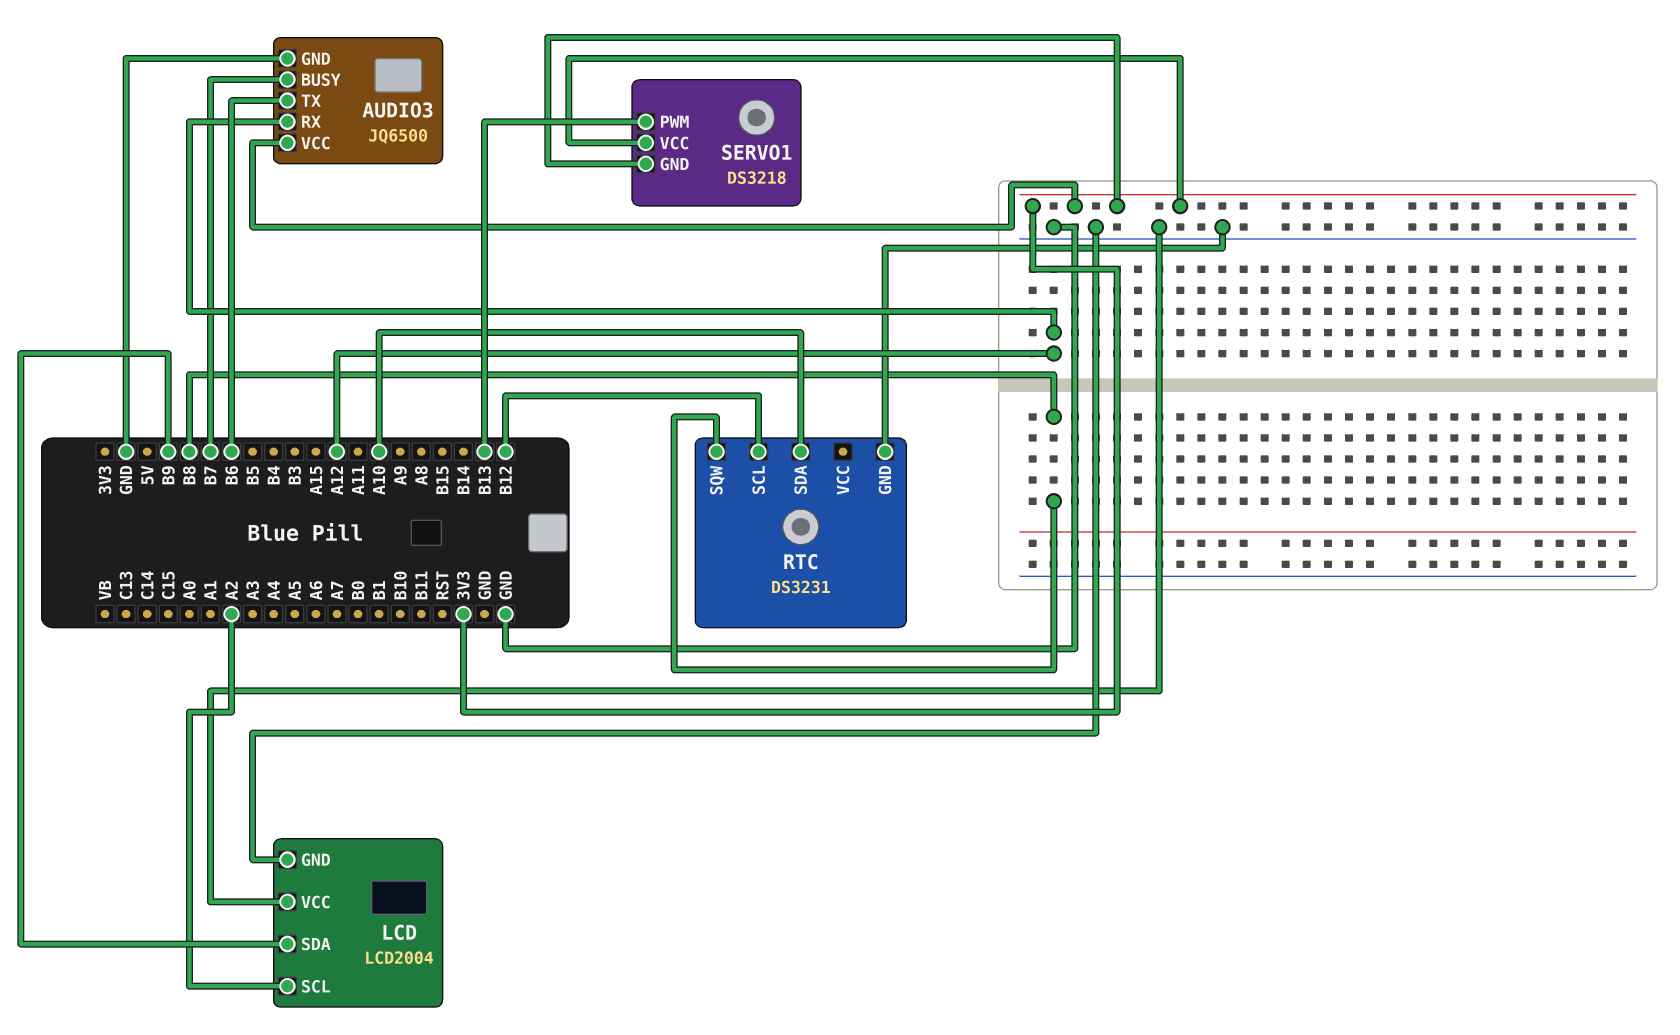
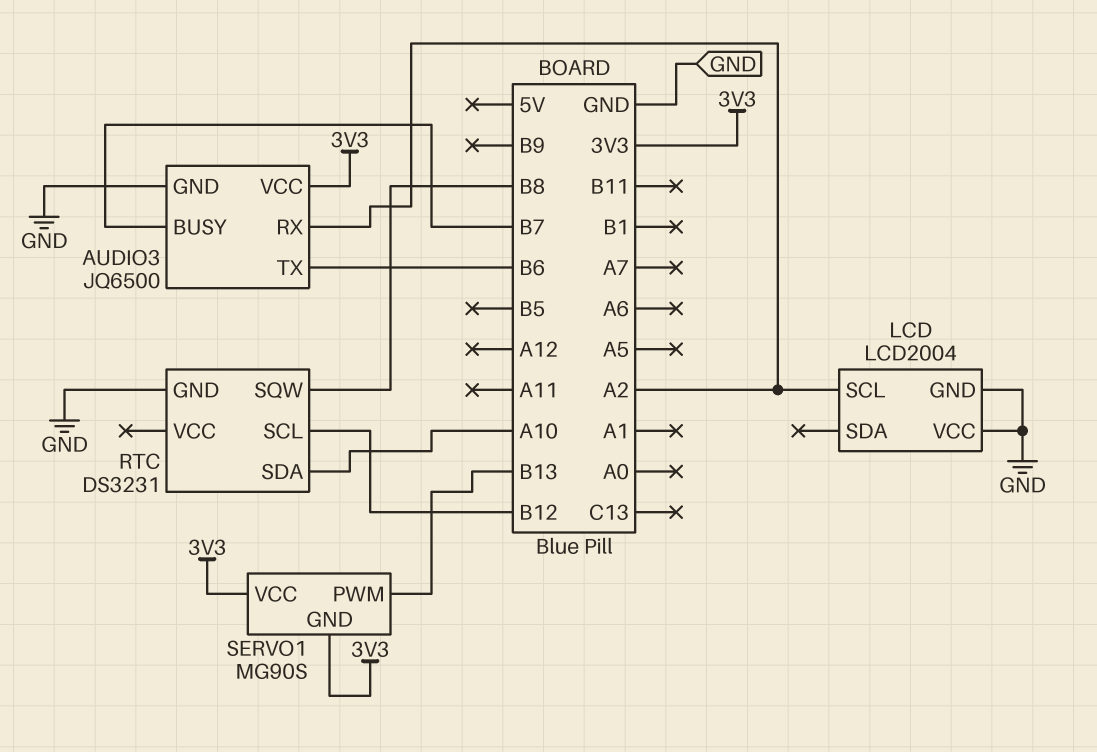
AUDIO3 pin RX: A12 -> A2
LCD pin SDA: B9 -> none
SERVO1: DS3218 -> MG90S

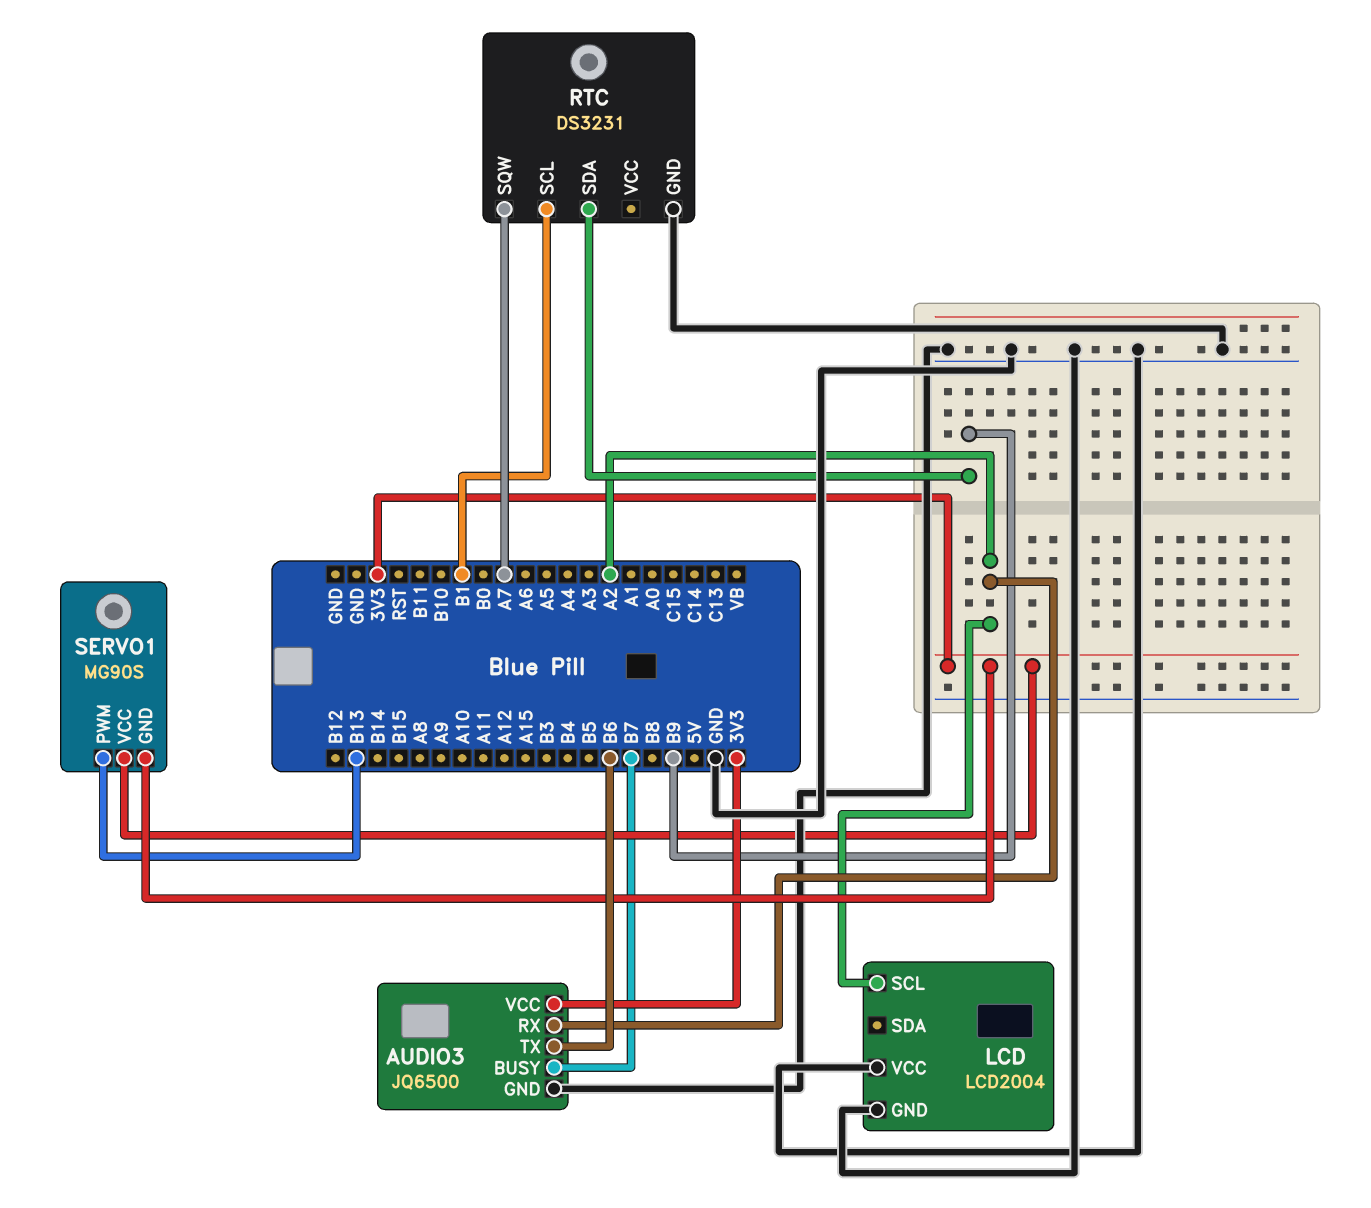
RTC pin SCL: B12 -> B1
RTC pin SDA: A10 -> B9
RTC pin SQW: B8 -> A7

